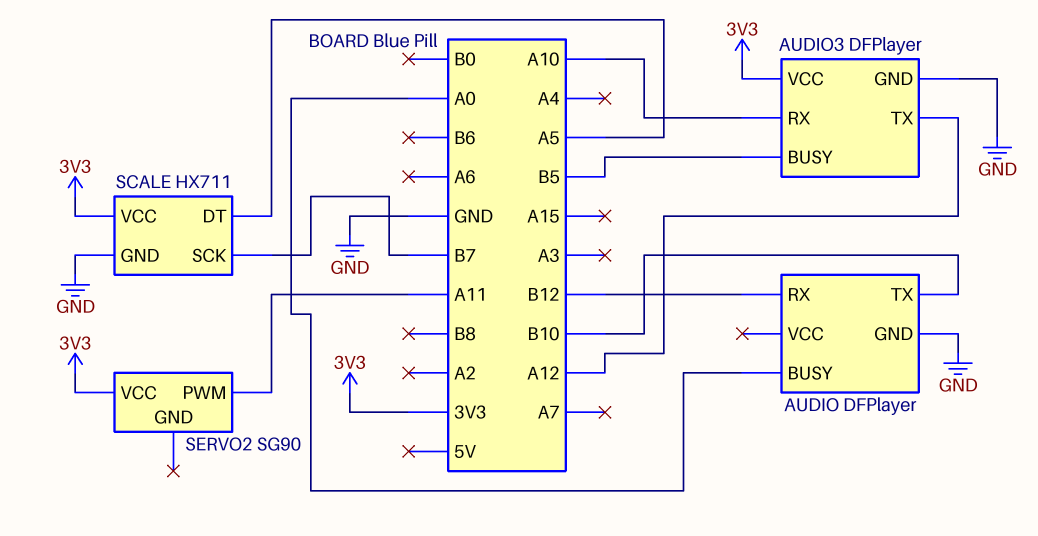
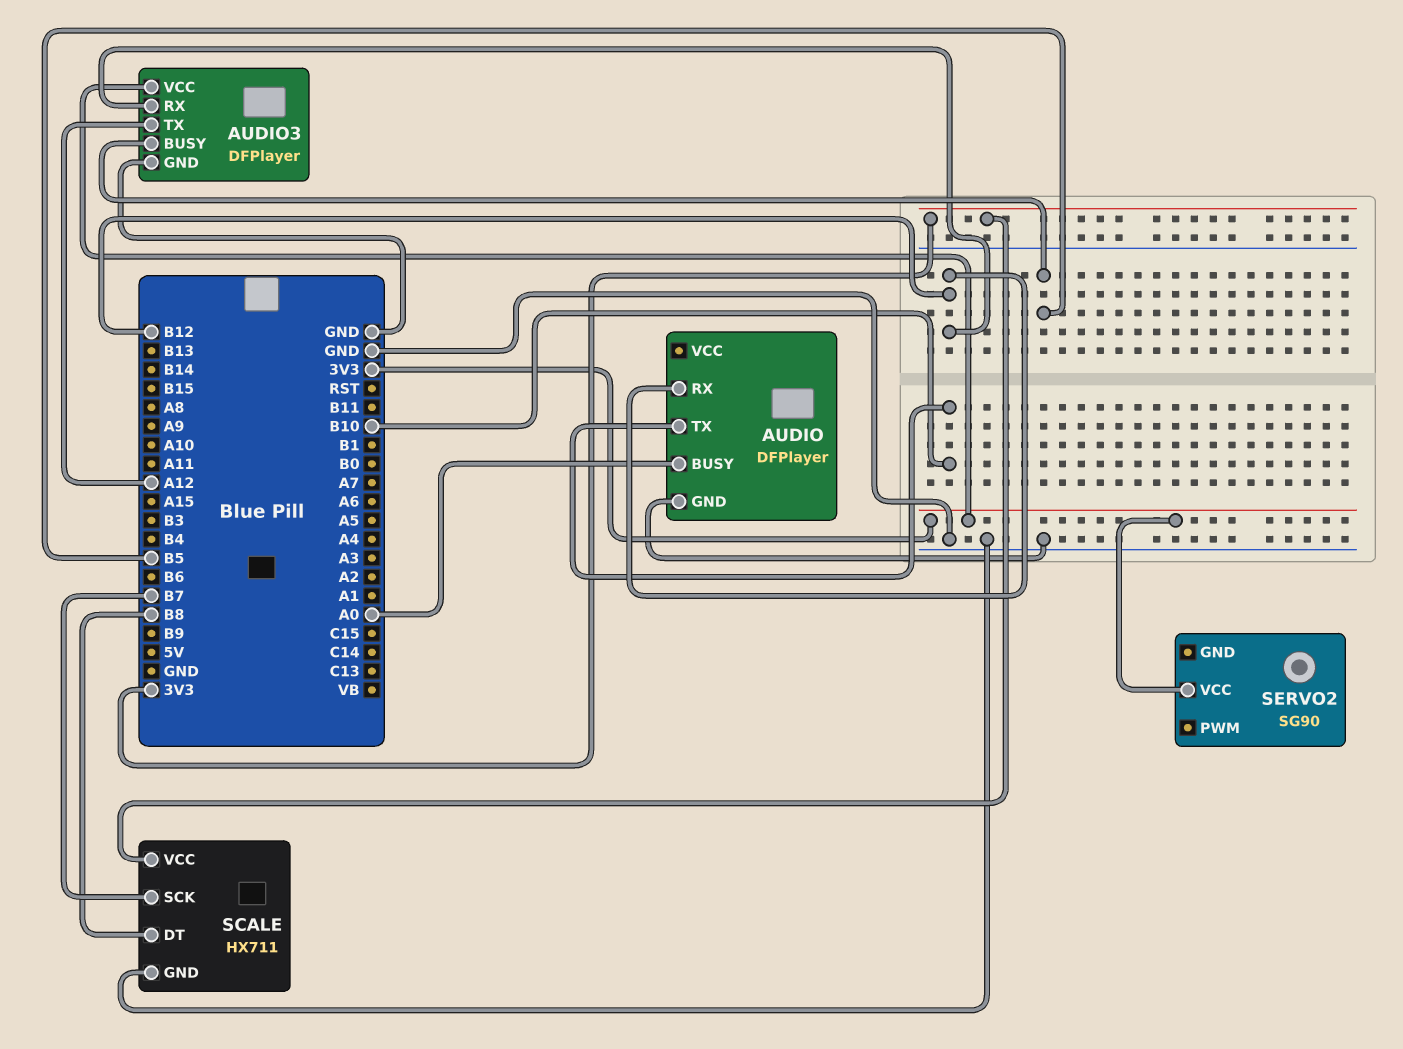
AUDIO3 pin RX: A10 -> B12
SCALE pin DT: A5 -> B8
SERVO2 pin PWM: A11 -> none

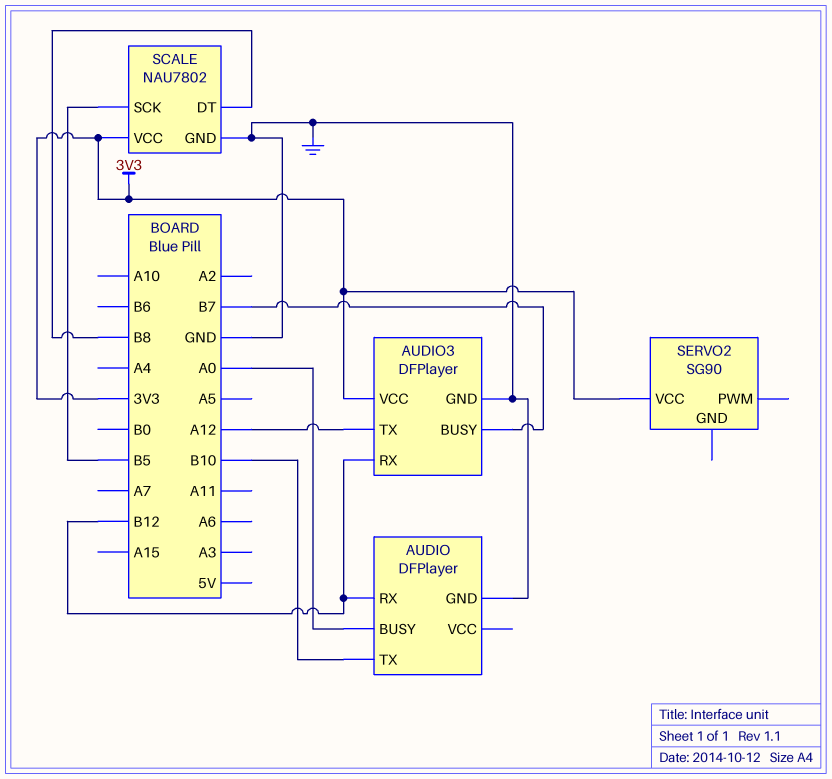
AUDIO3 pin BUSY: B5 -> B7
SCALE: HX711 -> NAU7802
SCALE pin SCK: B7 -> B5

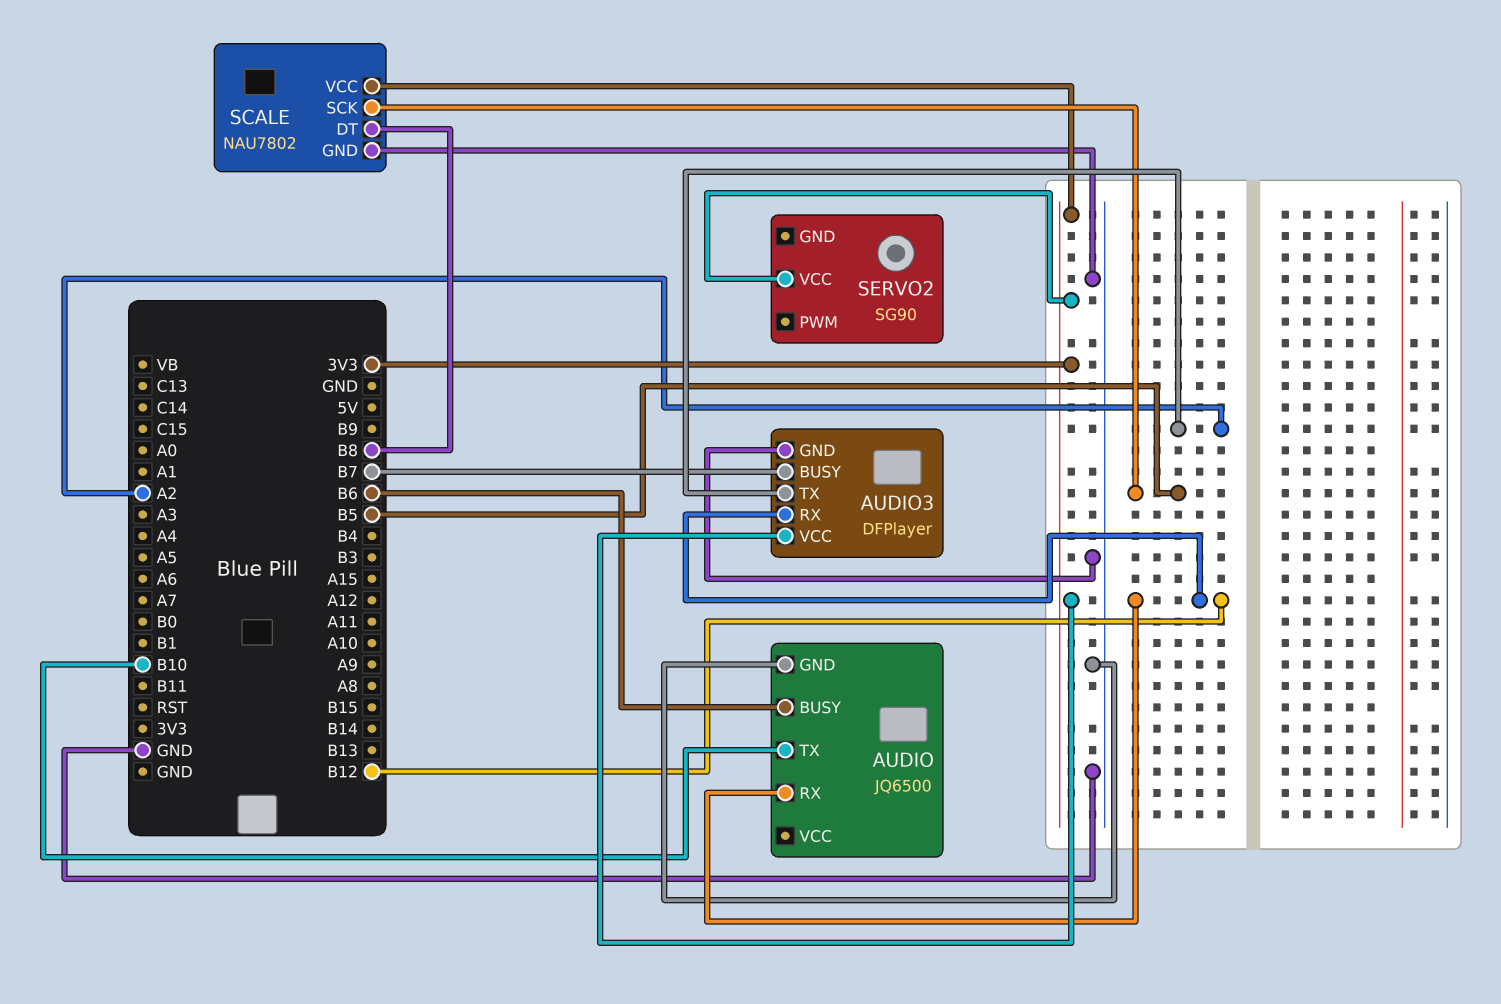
AUDIO: DFPlayer -> JQ6500
AUDIO pin BUSY: A0 -> B6
AUDIO3 pin TX: A12 -> A2

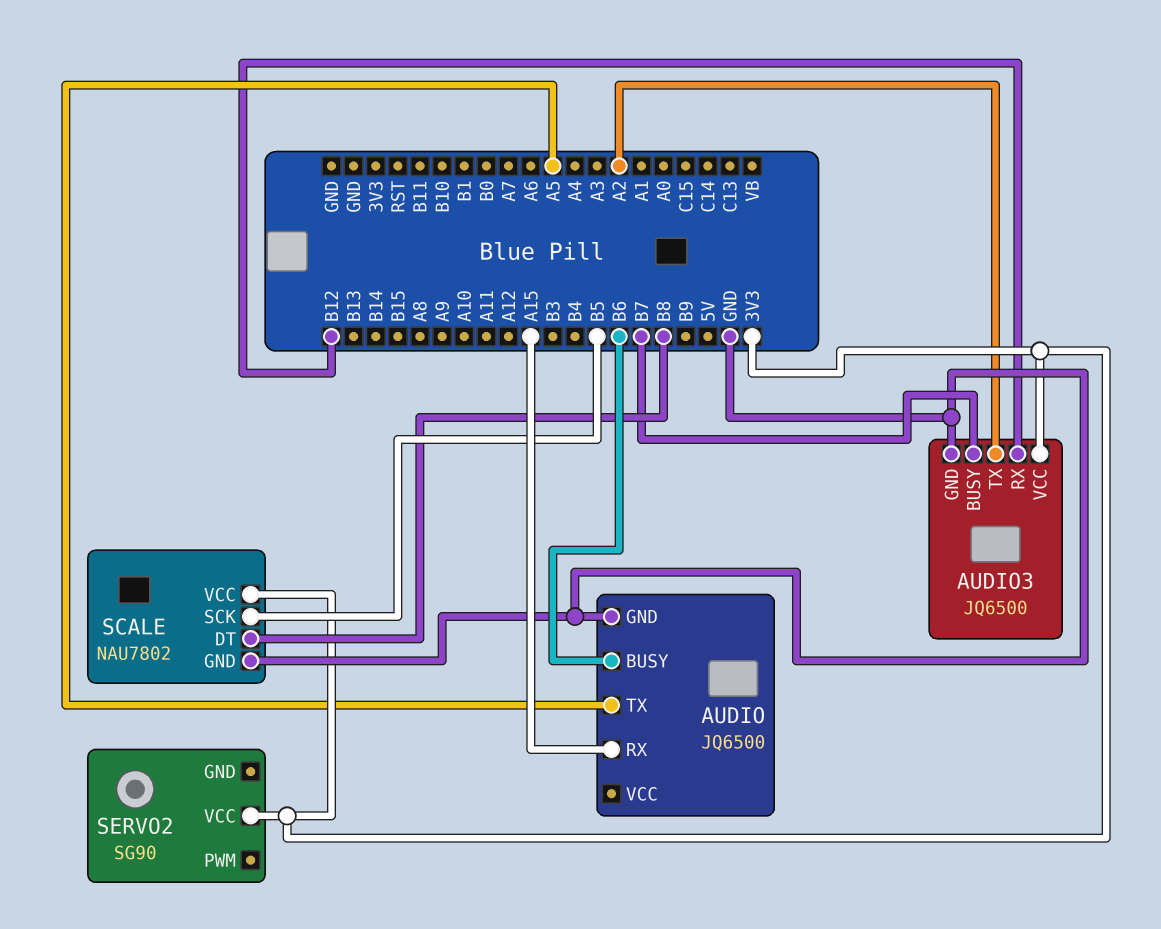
AUDIO pin RX: B12 -> A15
AUDIO pin TX: B10 -> A5
AUDIO3: DFPlayer -> JQ6500

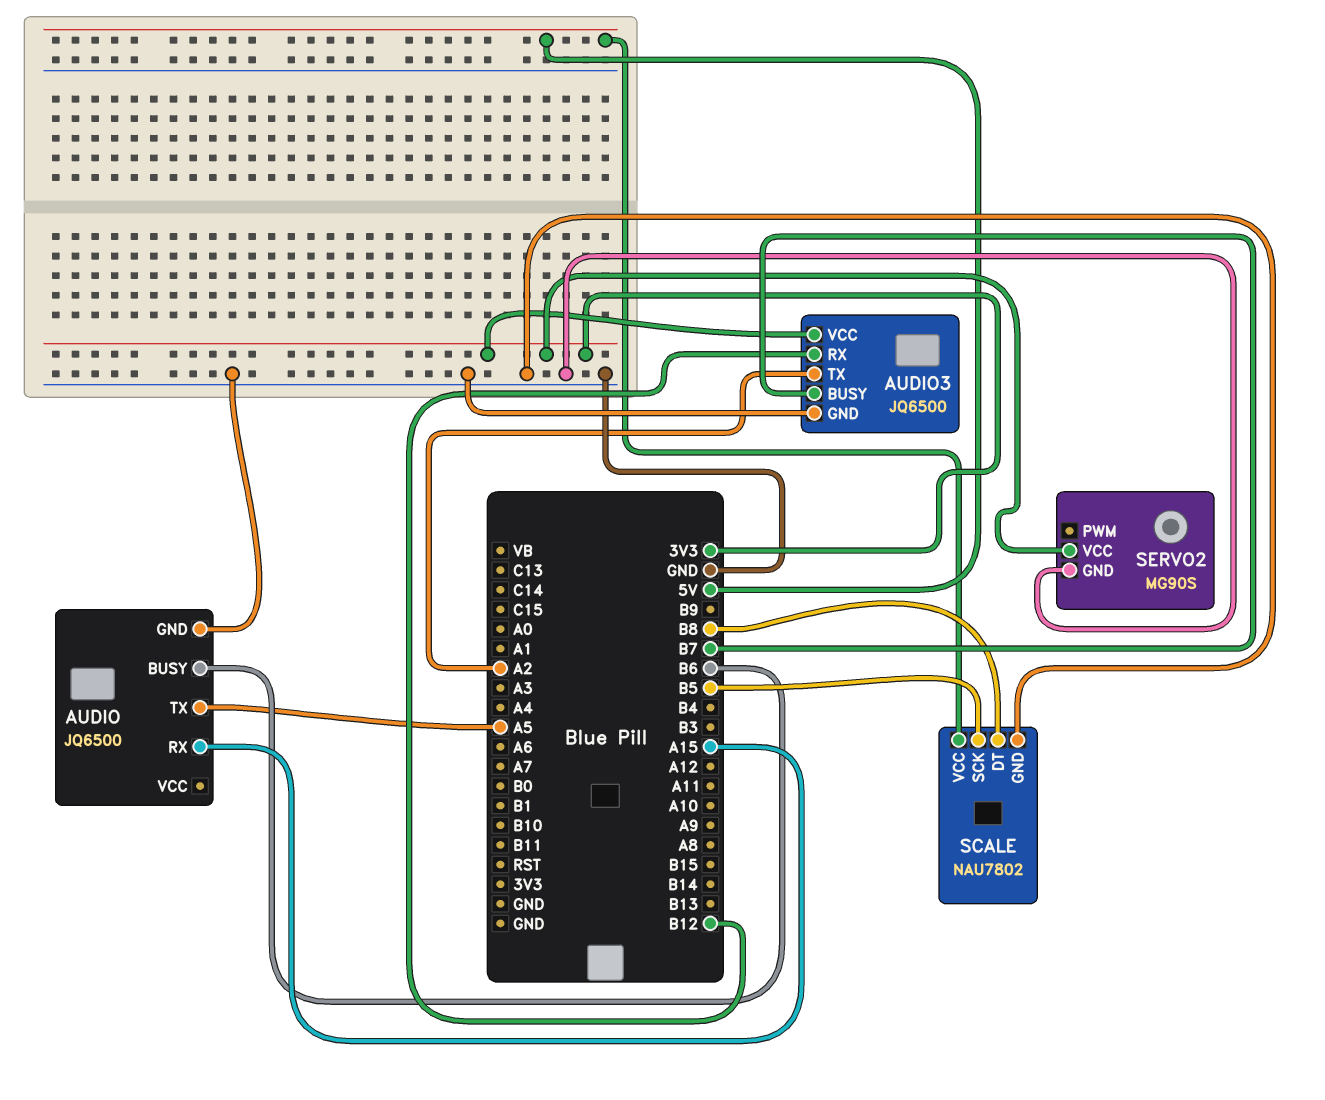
SCALE pin VCC: 3V3 -> 5V
SERVO2: SG90 -> MG90S
SERVO2 pin GND: none -> GND

